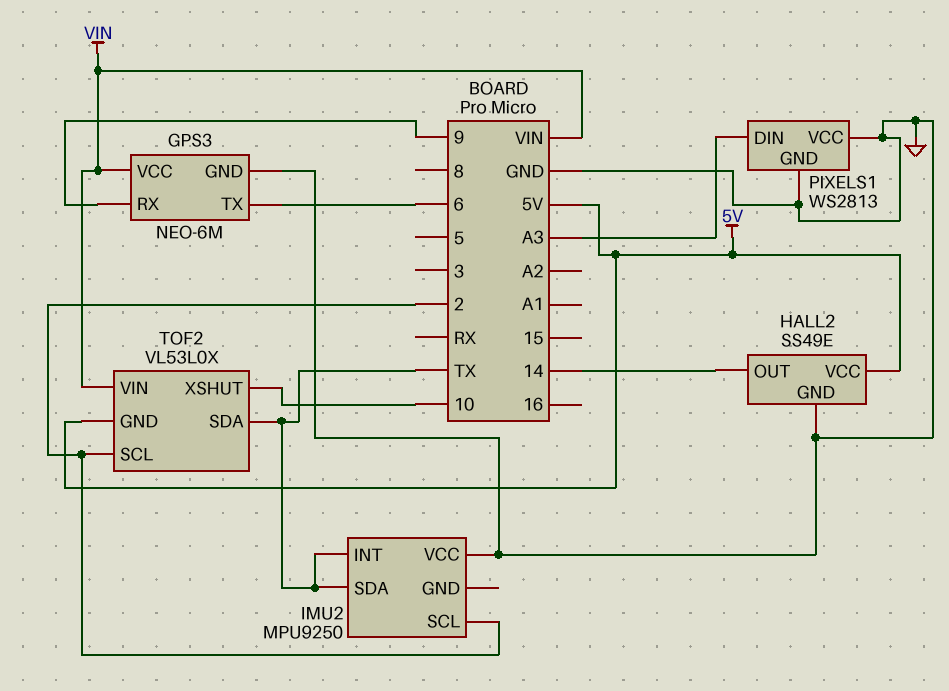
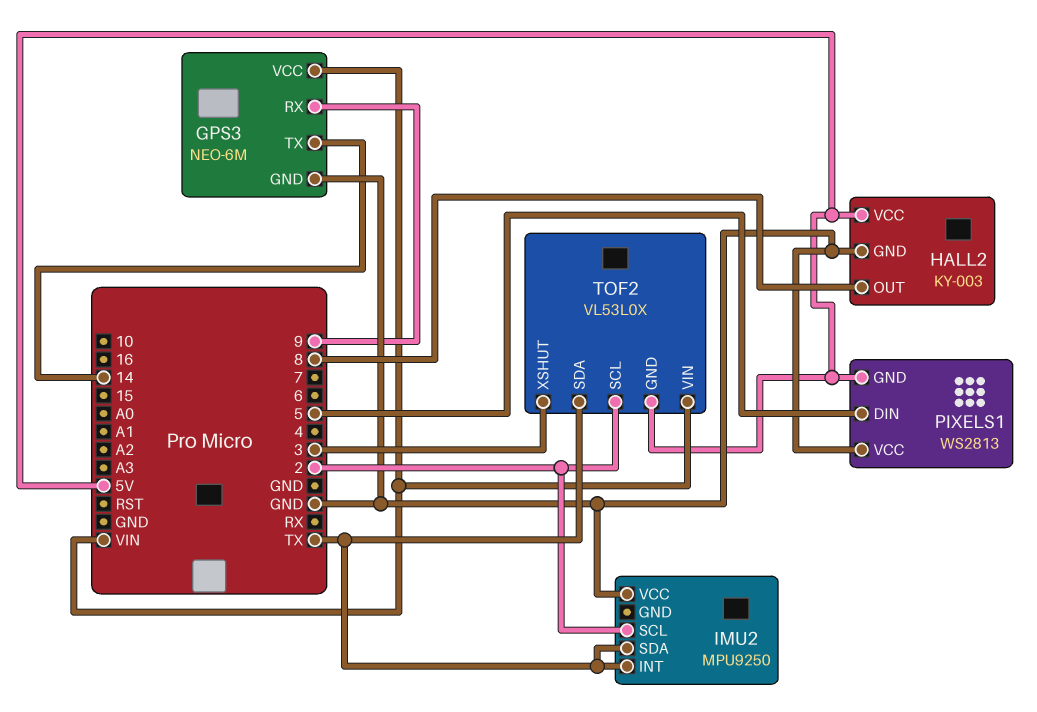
GPS3 pin TX: 6 -> 14
HALL2: SS49E -> KY-003
HALL2 pin OUT: 14 -> 8
PIXELS1 pin DIN: A3 -> 5
PIXELS1 pin GND: GND -> 5V
TOF2 pin XSHUT: 10 -> 3

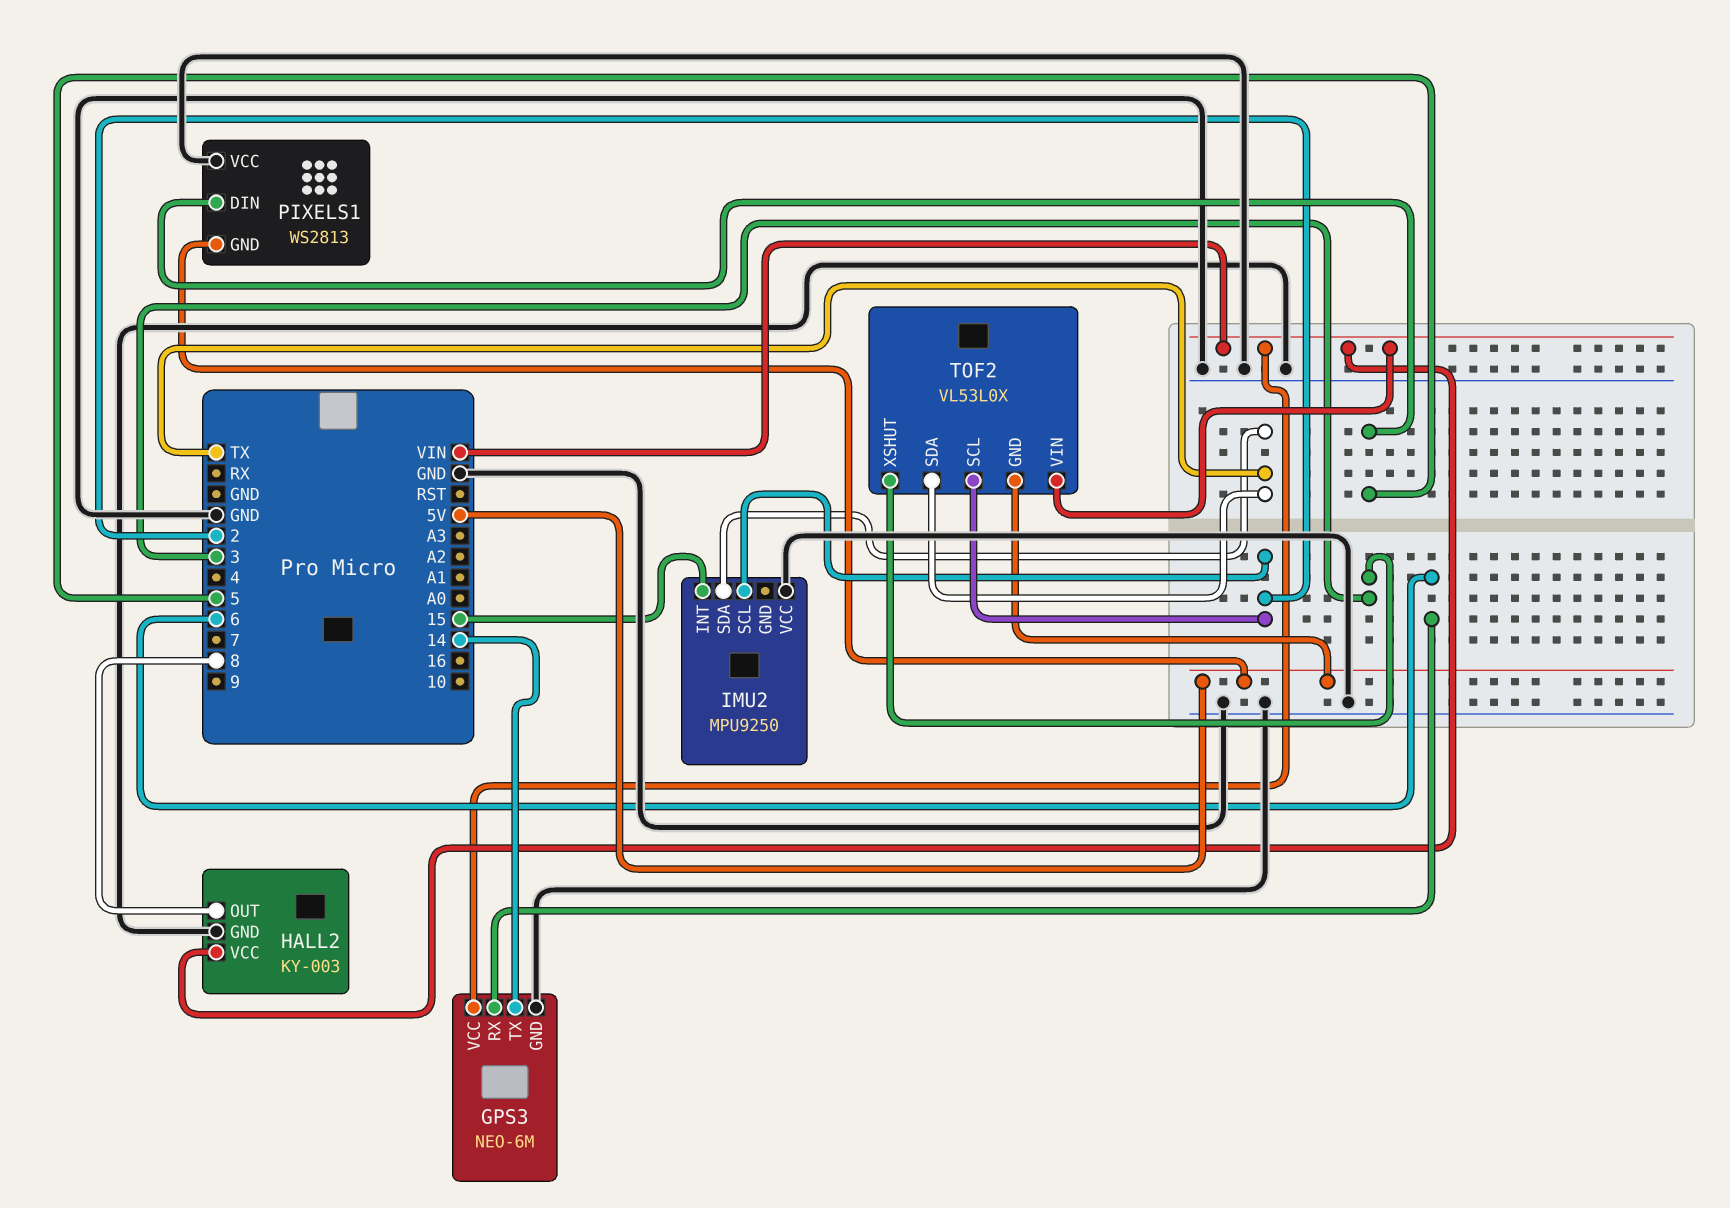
GPS3 pin RX: 9 -> 6
HALL2 pin VCC: 5V -> VIN
IMU2 pin INT: TX -> 15

